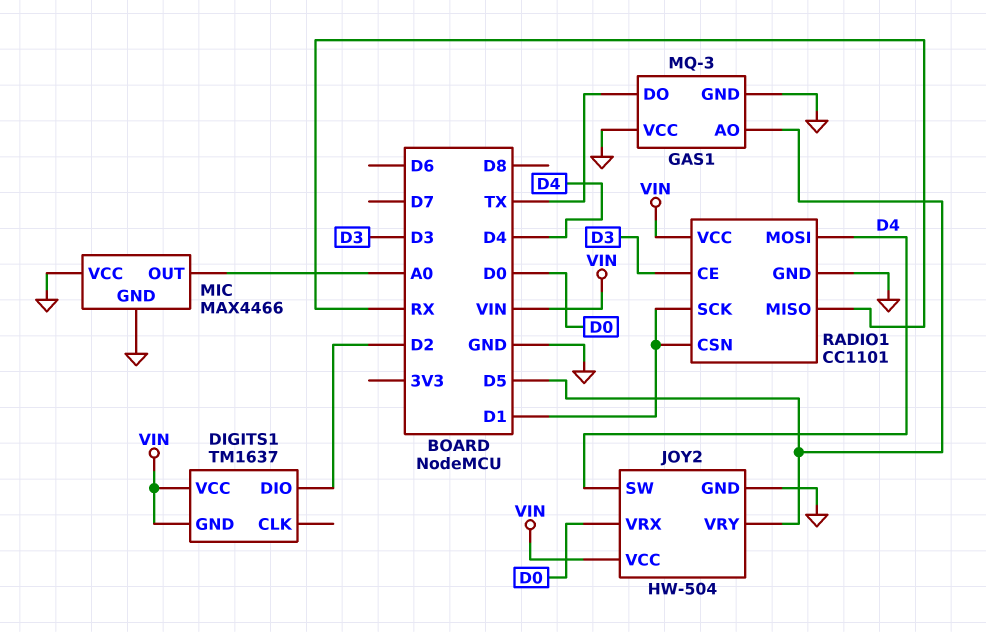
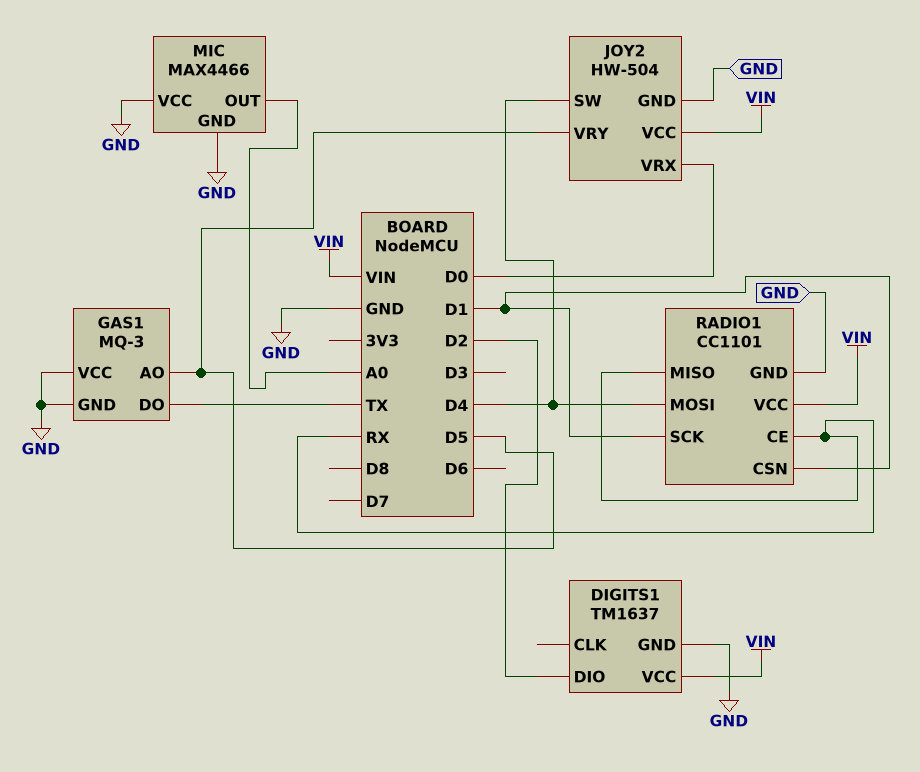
DIGITS1 pin GND: VIN -> GND
RADIO1 pin CE: D3 -> RX

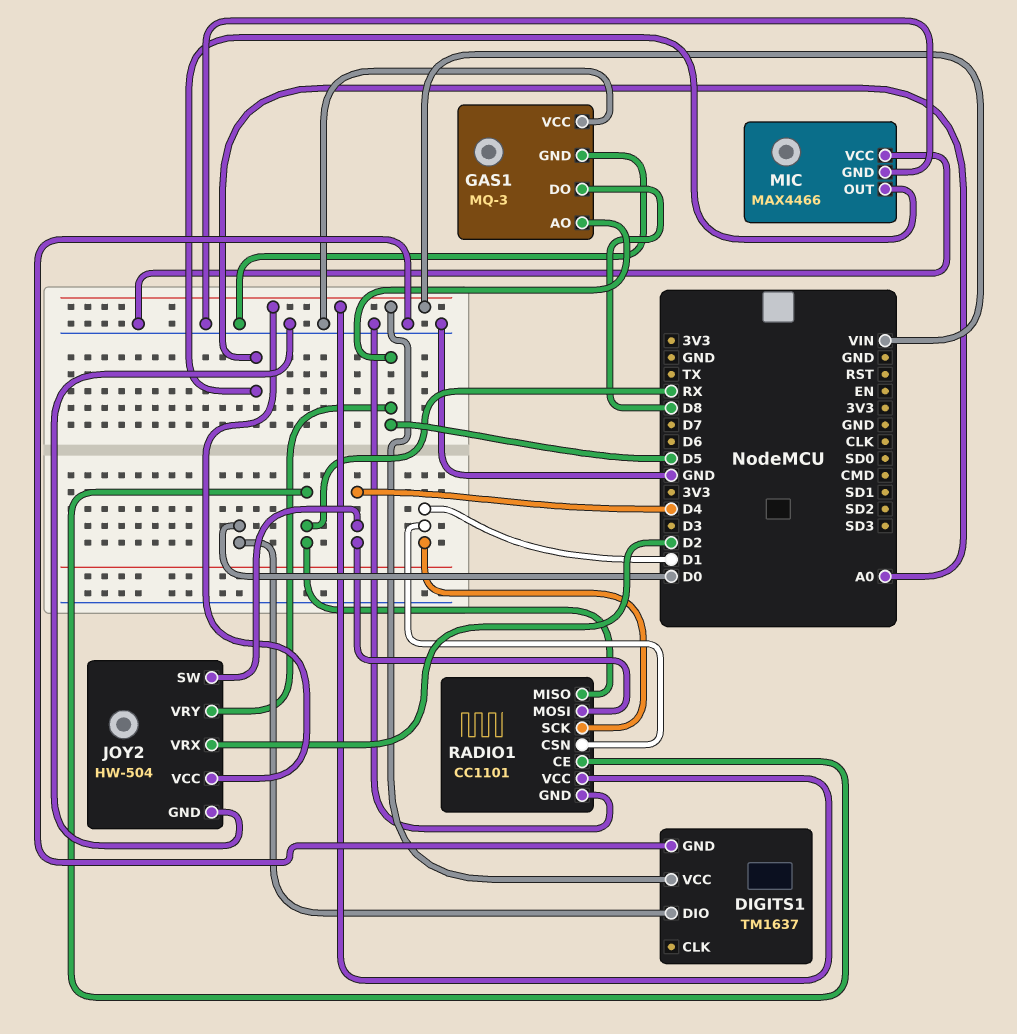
DIGITS1 pin DIO: D2 -> D0
GAS1 pin DO: TX -> D8
JOY2 pin VRX: D0 -> D2

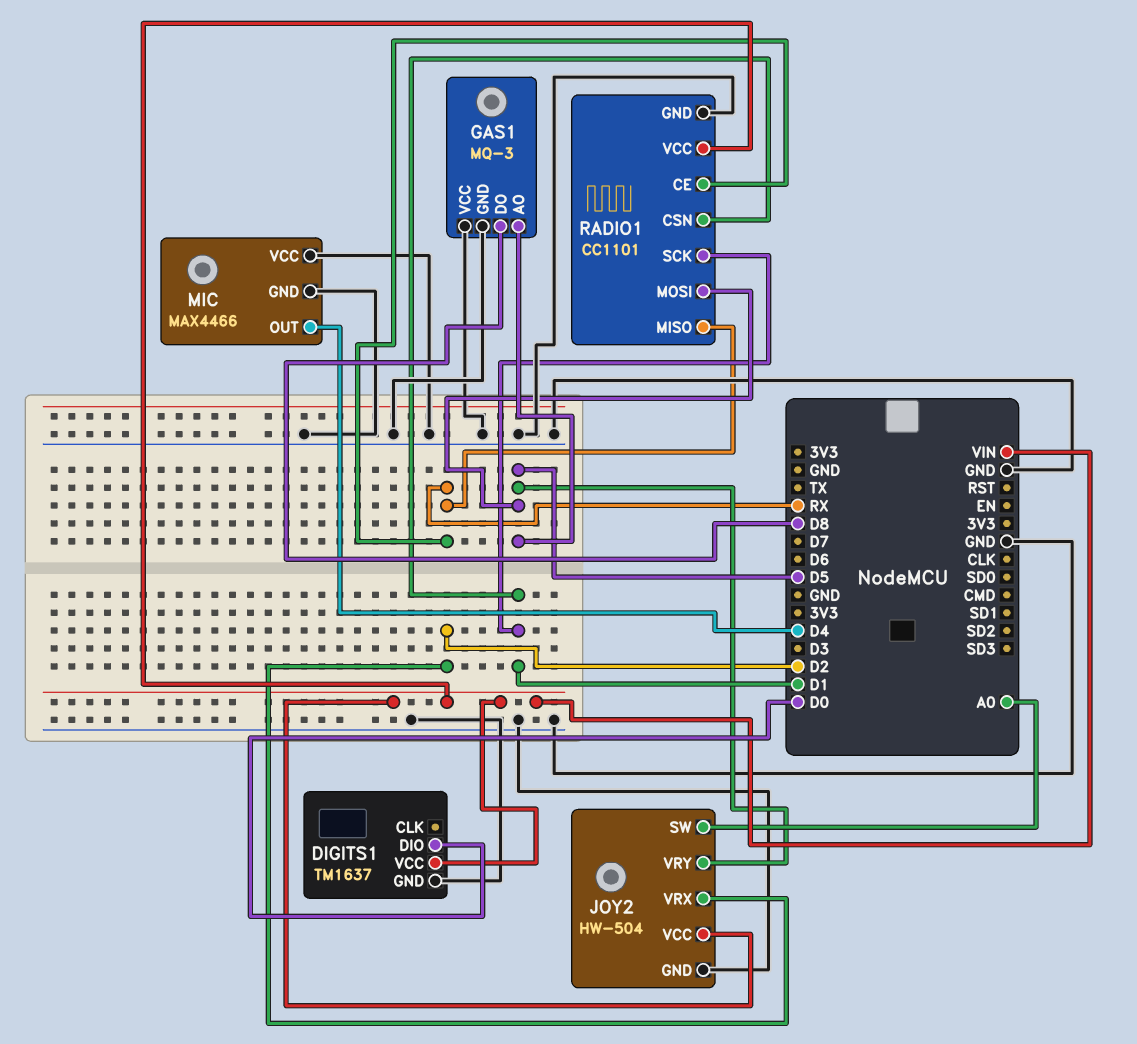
JOY2 pin SW: D4 -> A0
MIC pin OUT: A0 -> D4
RADIO1 pin MOSI: D4 -> D5

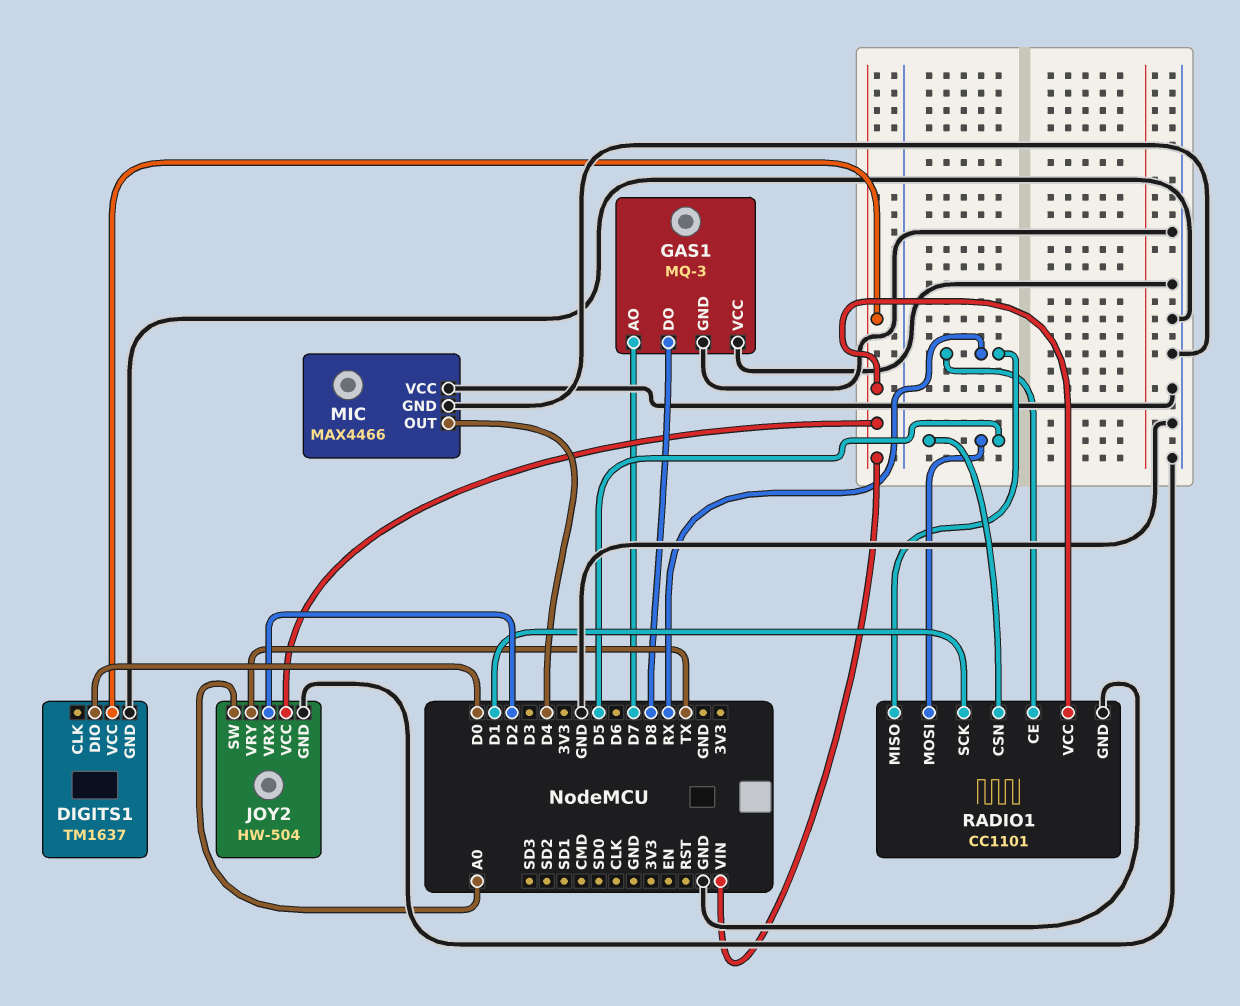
GAS1 pin AO: D5 -> D7
JOY2 pin VRY: D5 -> TX
RADIO1 pin CSN: D1 -> D5

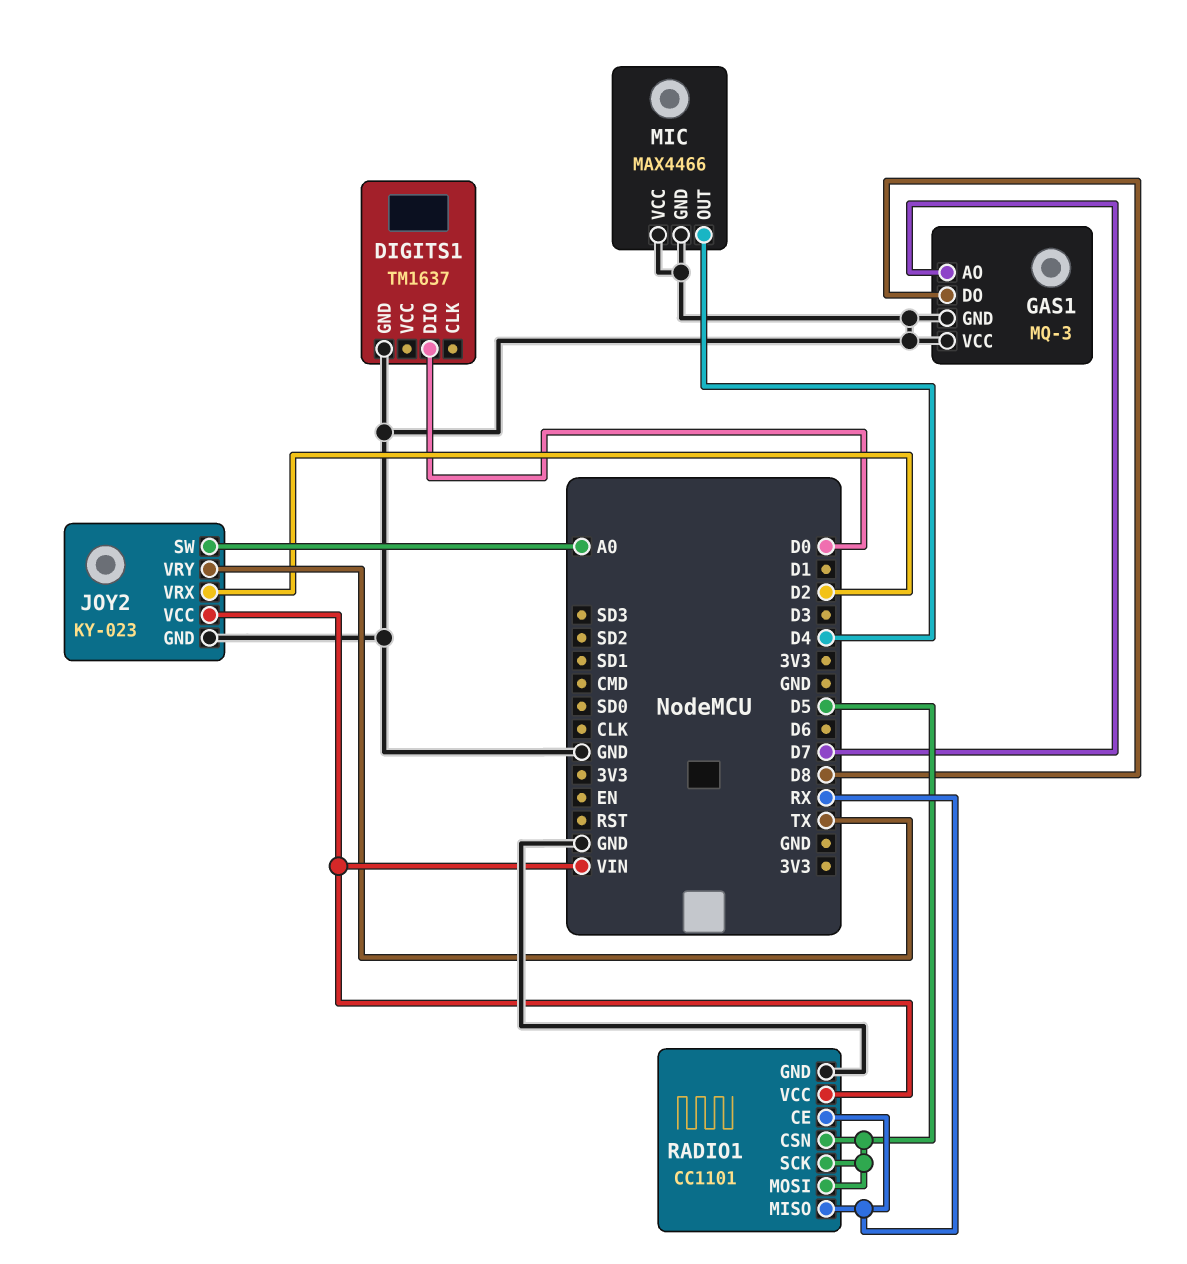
DIGITS1 pin VCC: VIN -> none
JOY2: HW-504 -> KY-023
RADIO1 pin SCK: D1 -> D5

